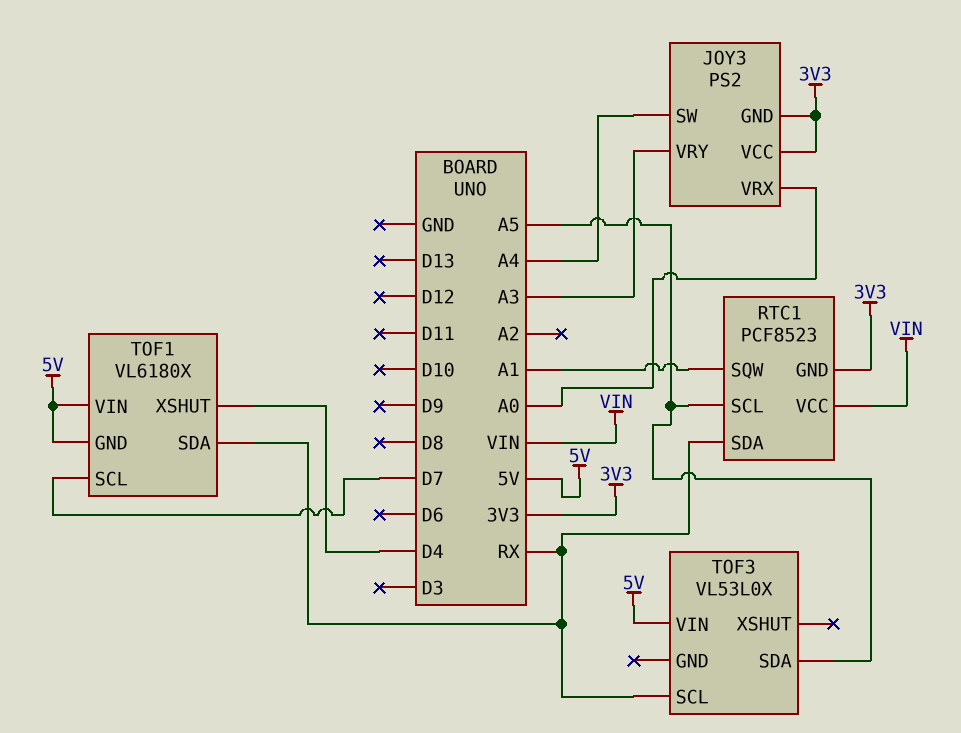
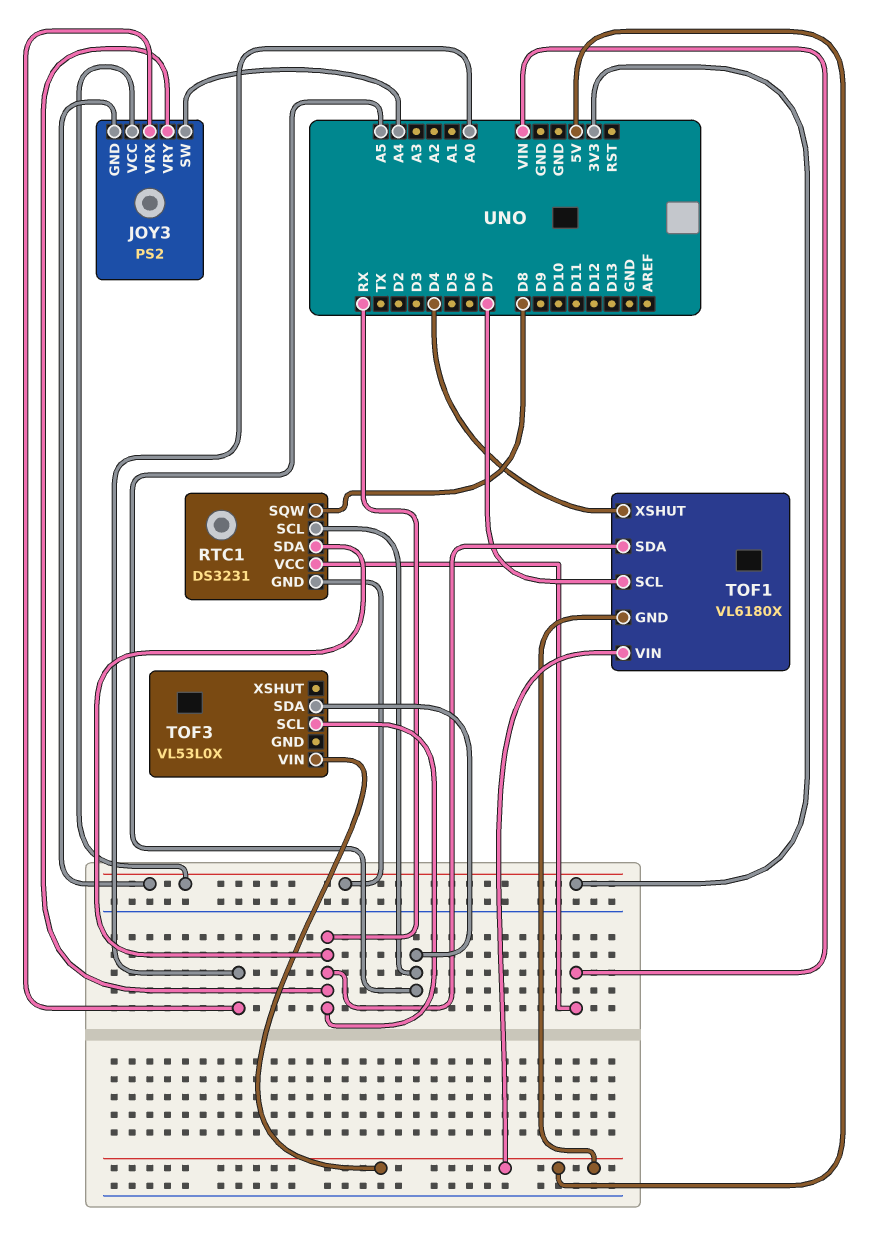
JOY3 pin VRY: A3 -> RX
RTC1: PCF8523 -> DS3231
RTC1 pin SQW: A1 -> D8

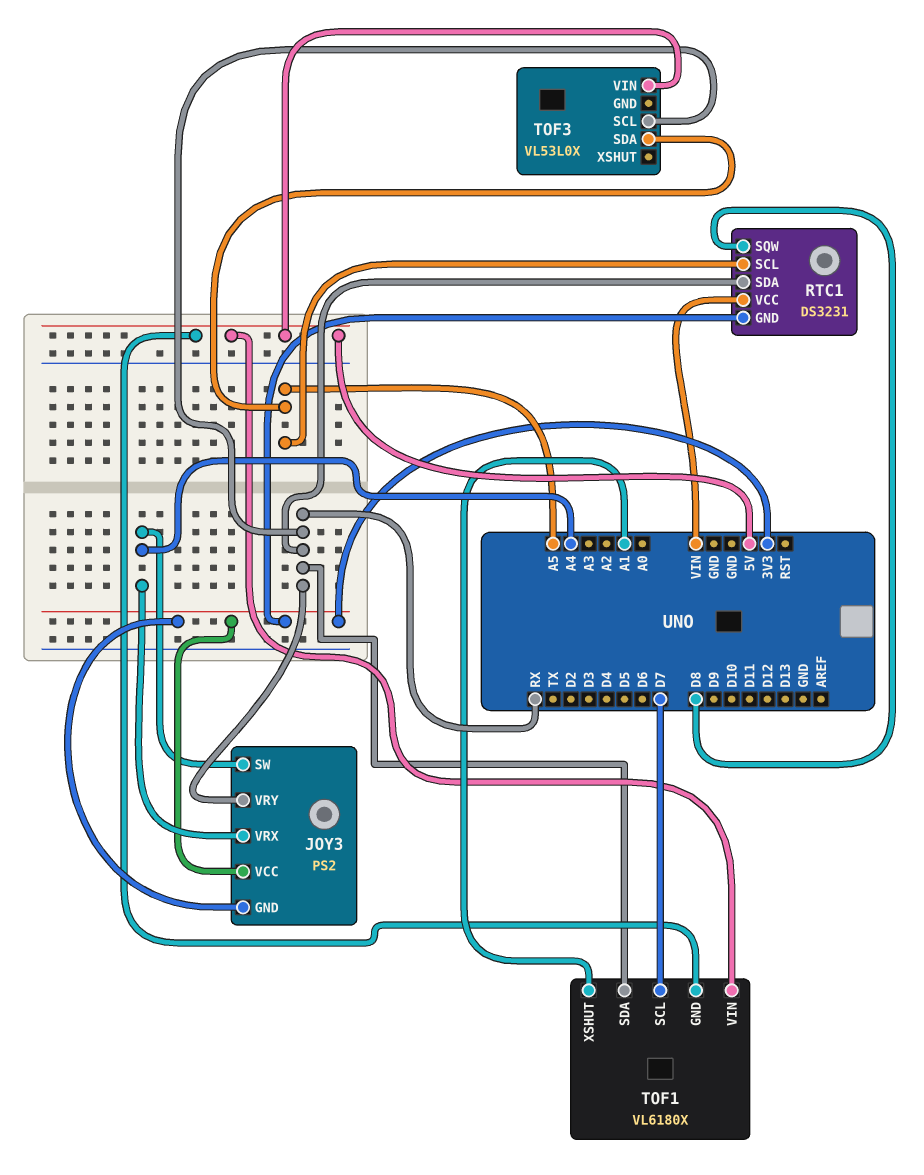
JOY3 pin VRX: A0 -> A4
TOF1 pin XSHUT: D4 -> A1

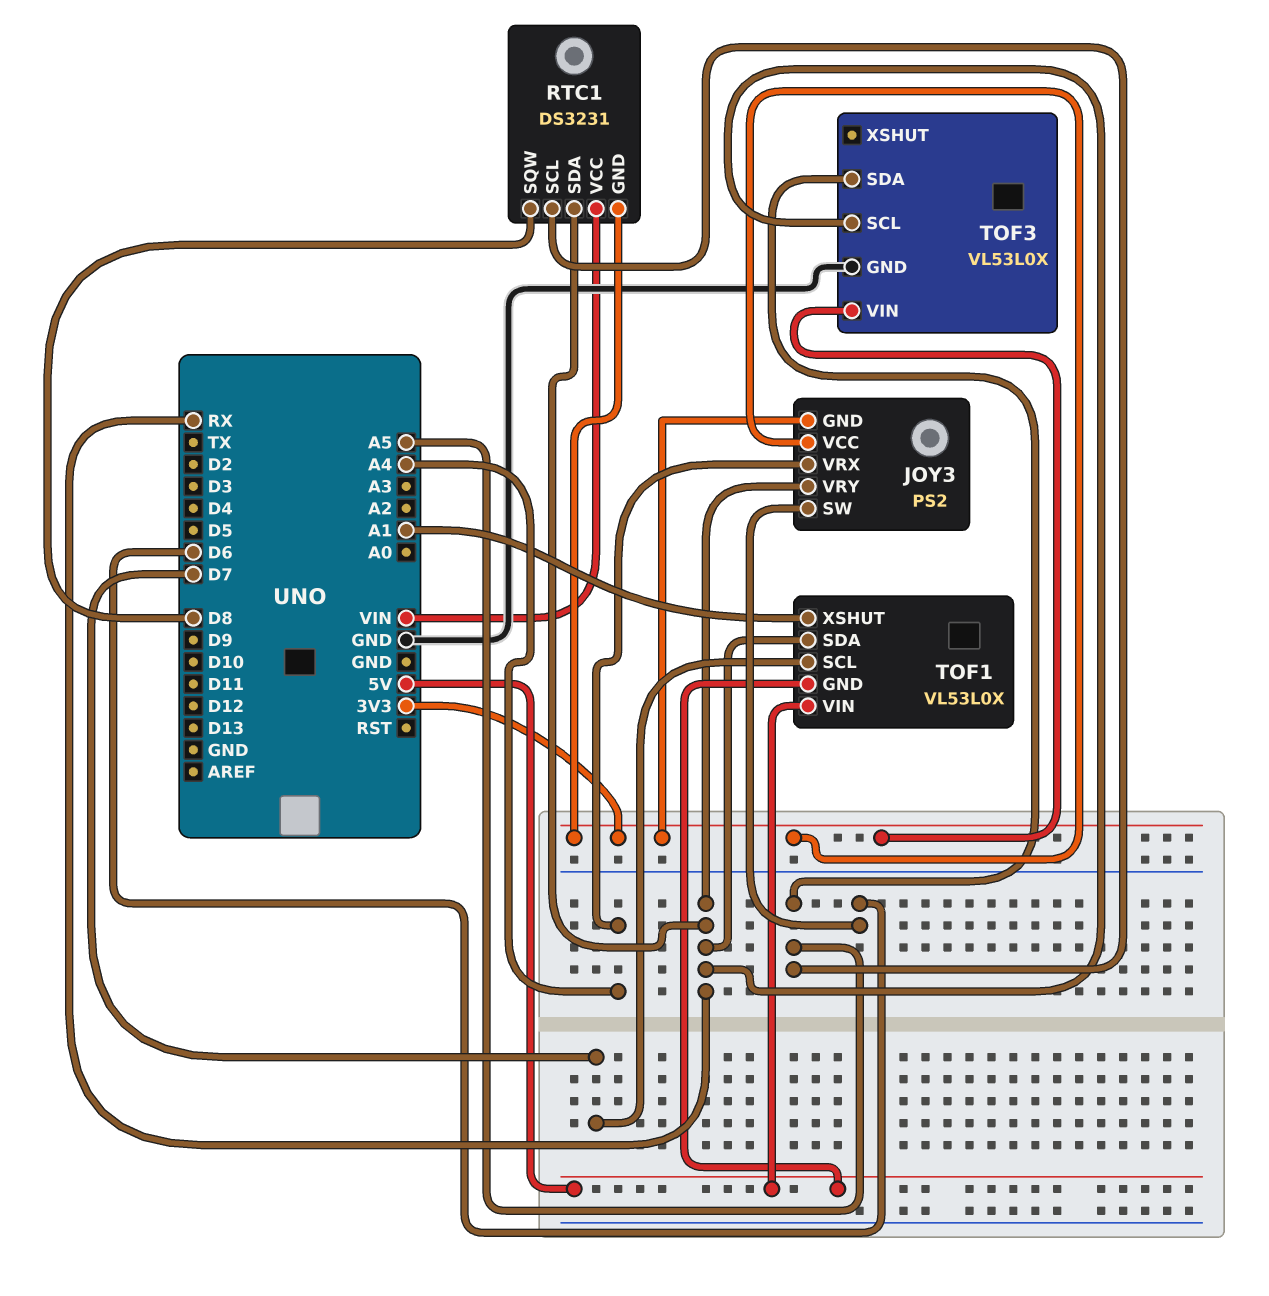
JOY3 pin SW: A4 -> D6
TOF1: VL6180X -> VL53L0X
TOF3 pin GND: none -> GND
TOF3 pin VIN: 5V -> 3V3

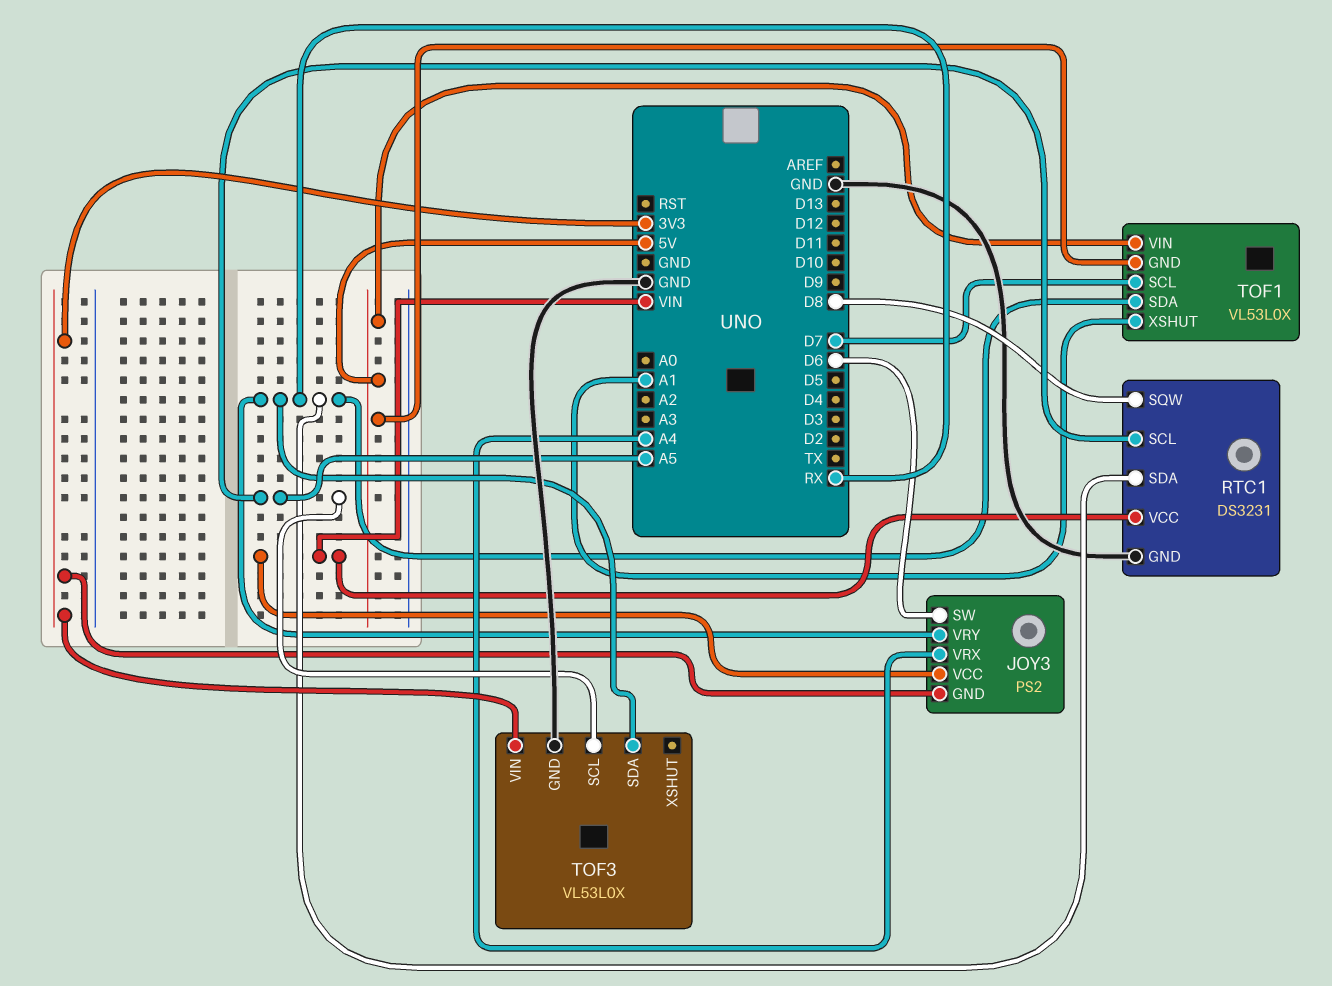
JOY3 pin VCC: 3V3 -> VIN
RTC1 pin GND: 3V3 -> GND
TOF3 pin SCL: RX -> A5
TOF3 pin SDA: A5 -> RX

